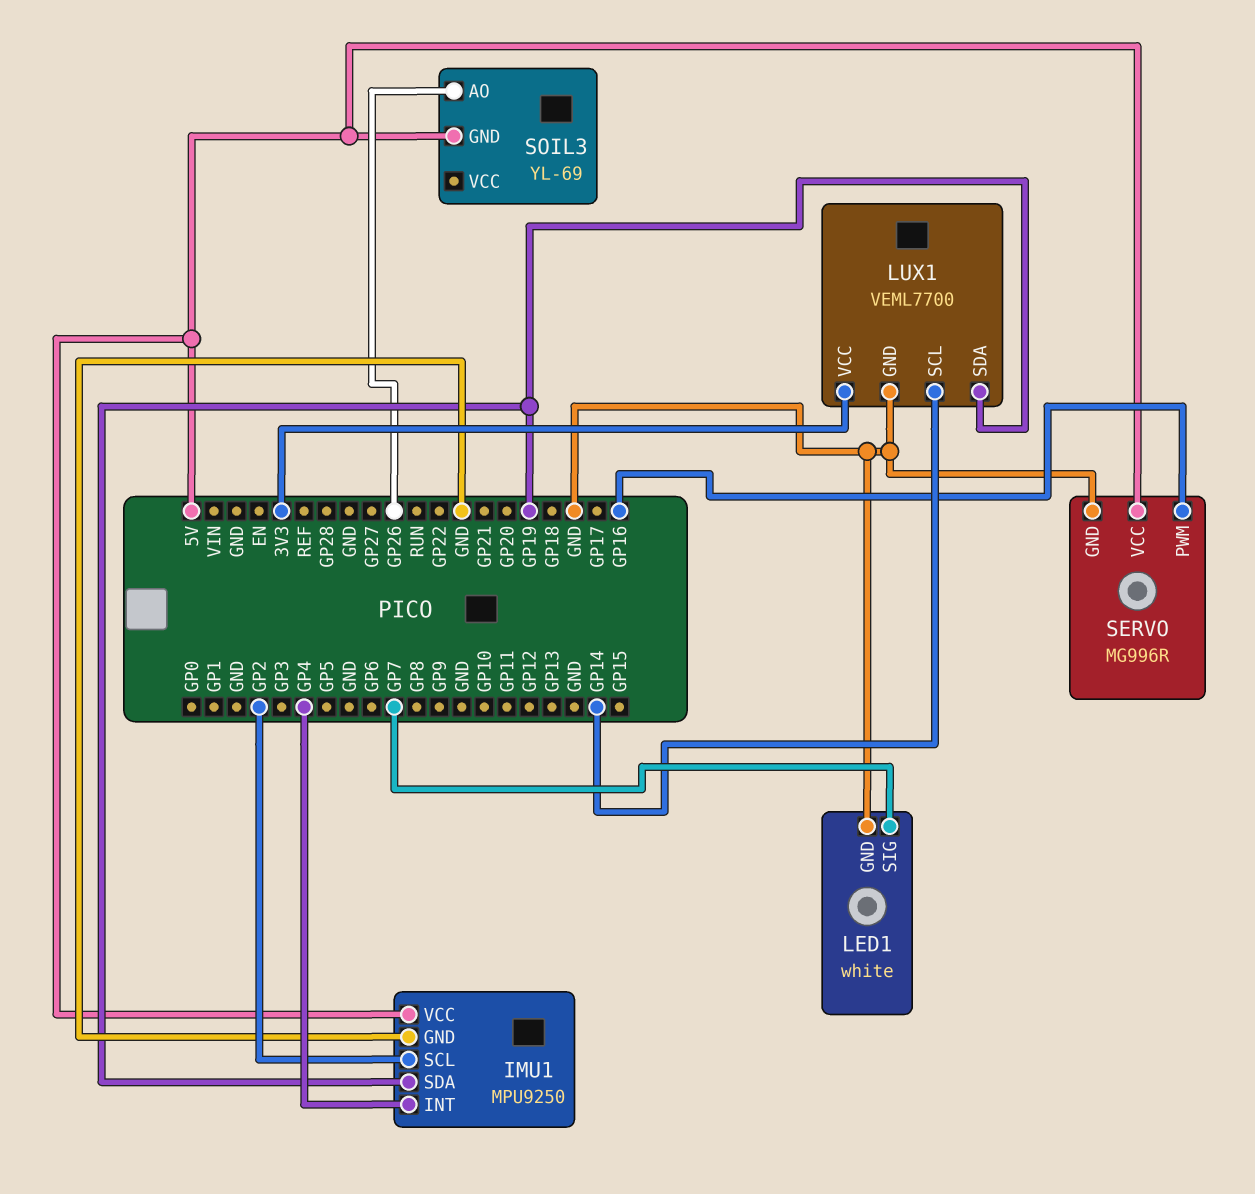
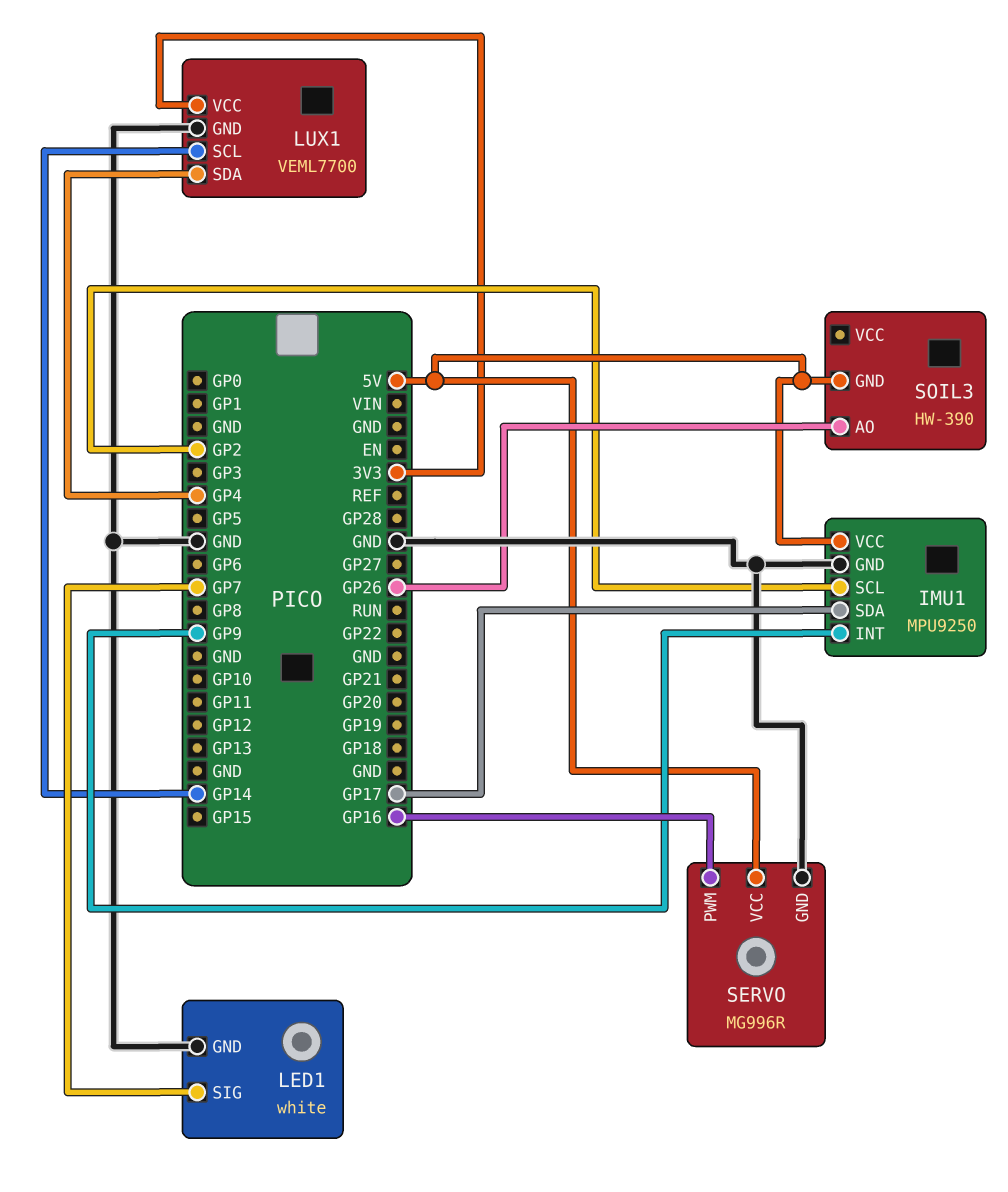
IMU1 pin INT: GP4 -> GP9
IMU1 pin SDA: GP19 -> GP17
LUX1 pin SDA: GP19 -> GP4
SOIL3: YL-69 -> HW-390

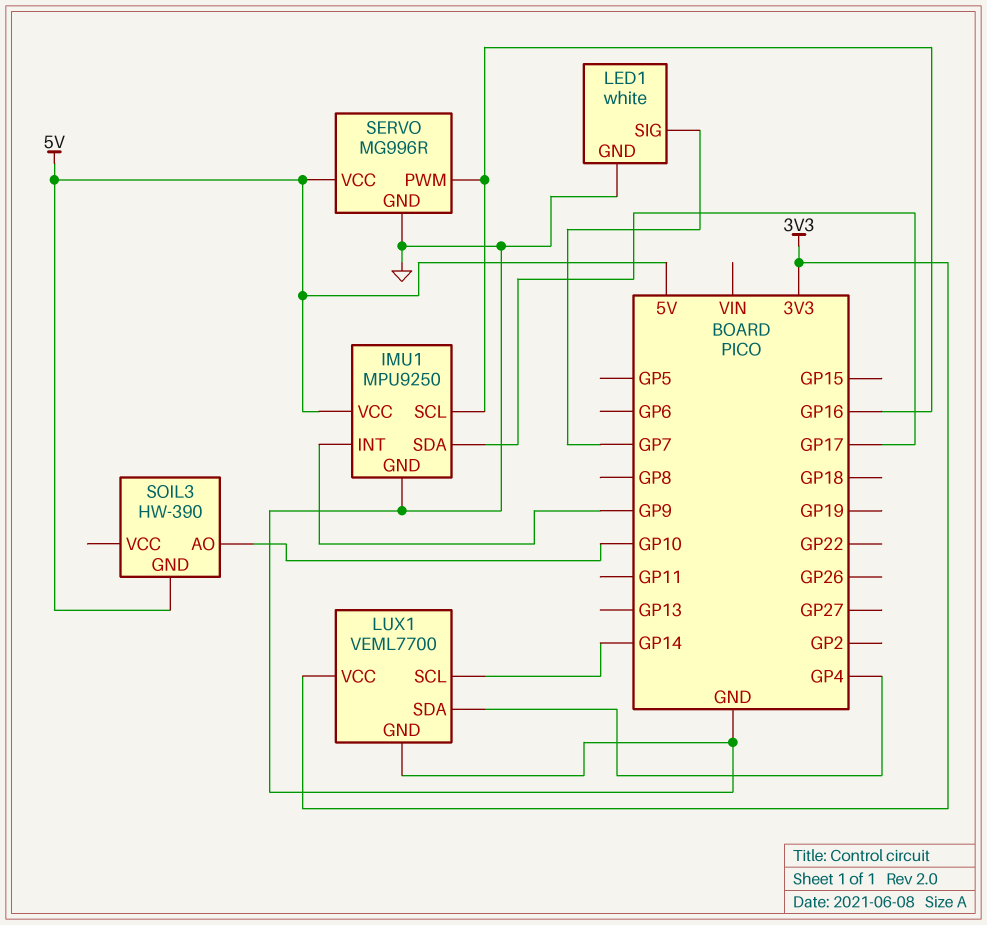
IMU1 pin SCL: GP2 -> GP16
SOIL3 pin AO: GP26 -> GP10

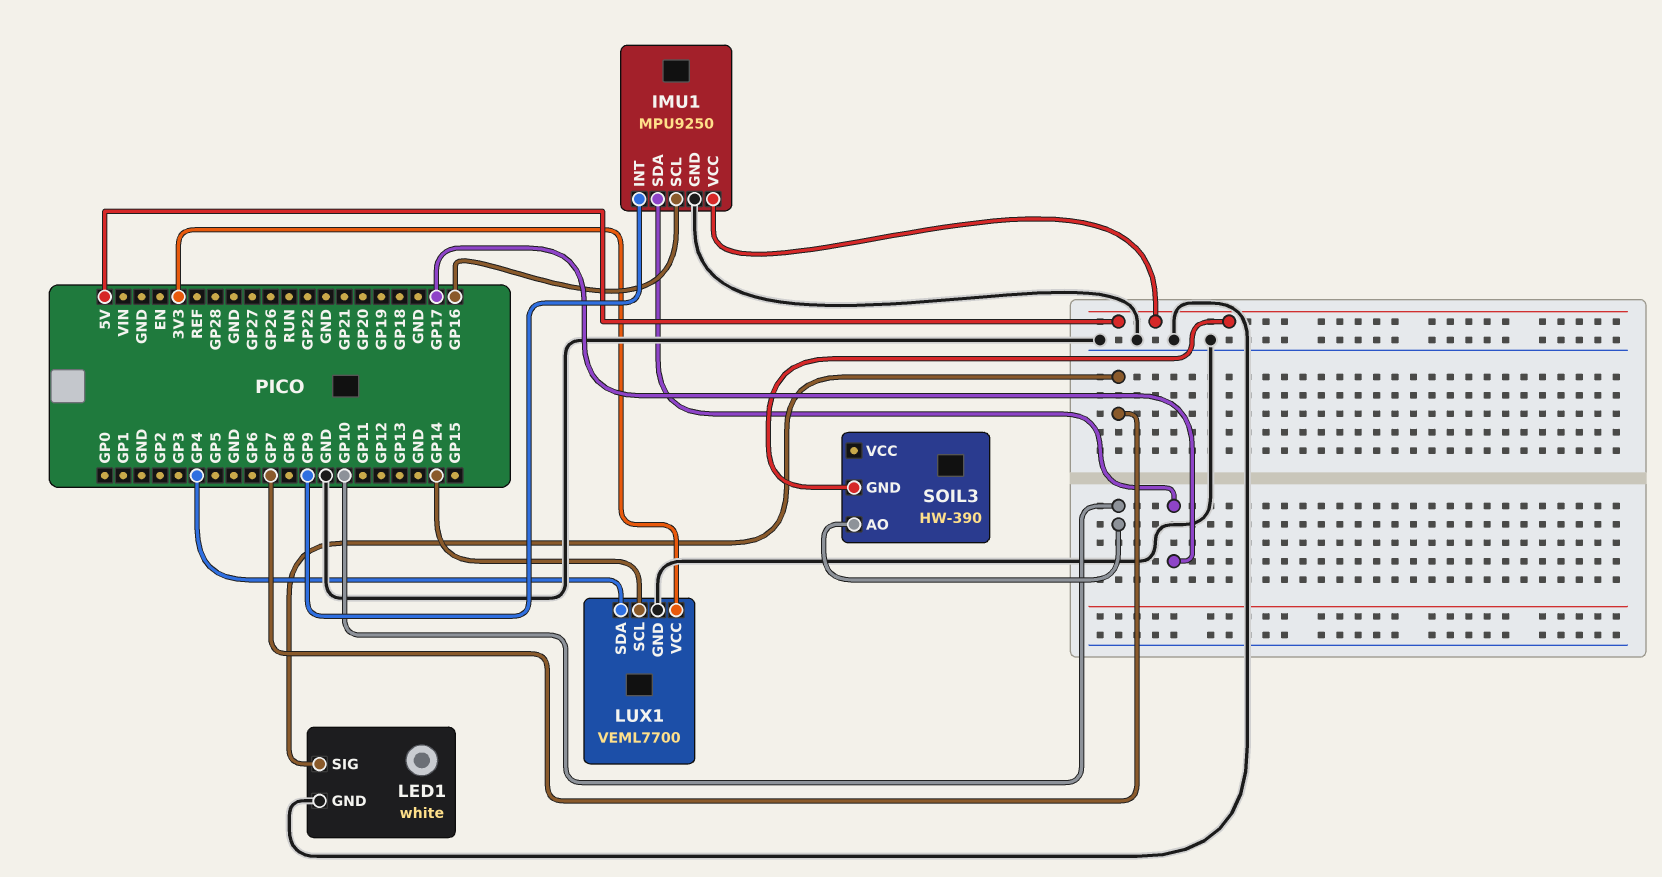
SERVO: MG996R -> none
SERVO pin GND: GND -> none
SERVO pin PWM: GP16 -> none
SERVO pin VCC: 5V -> none

